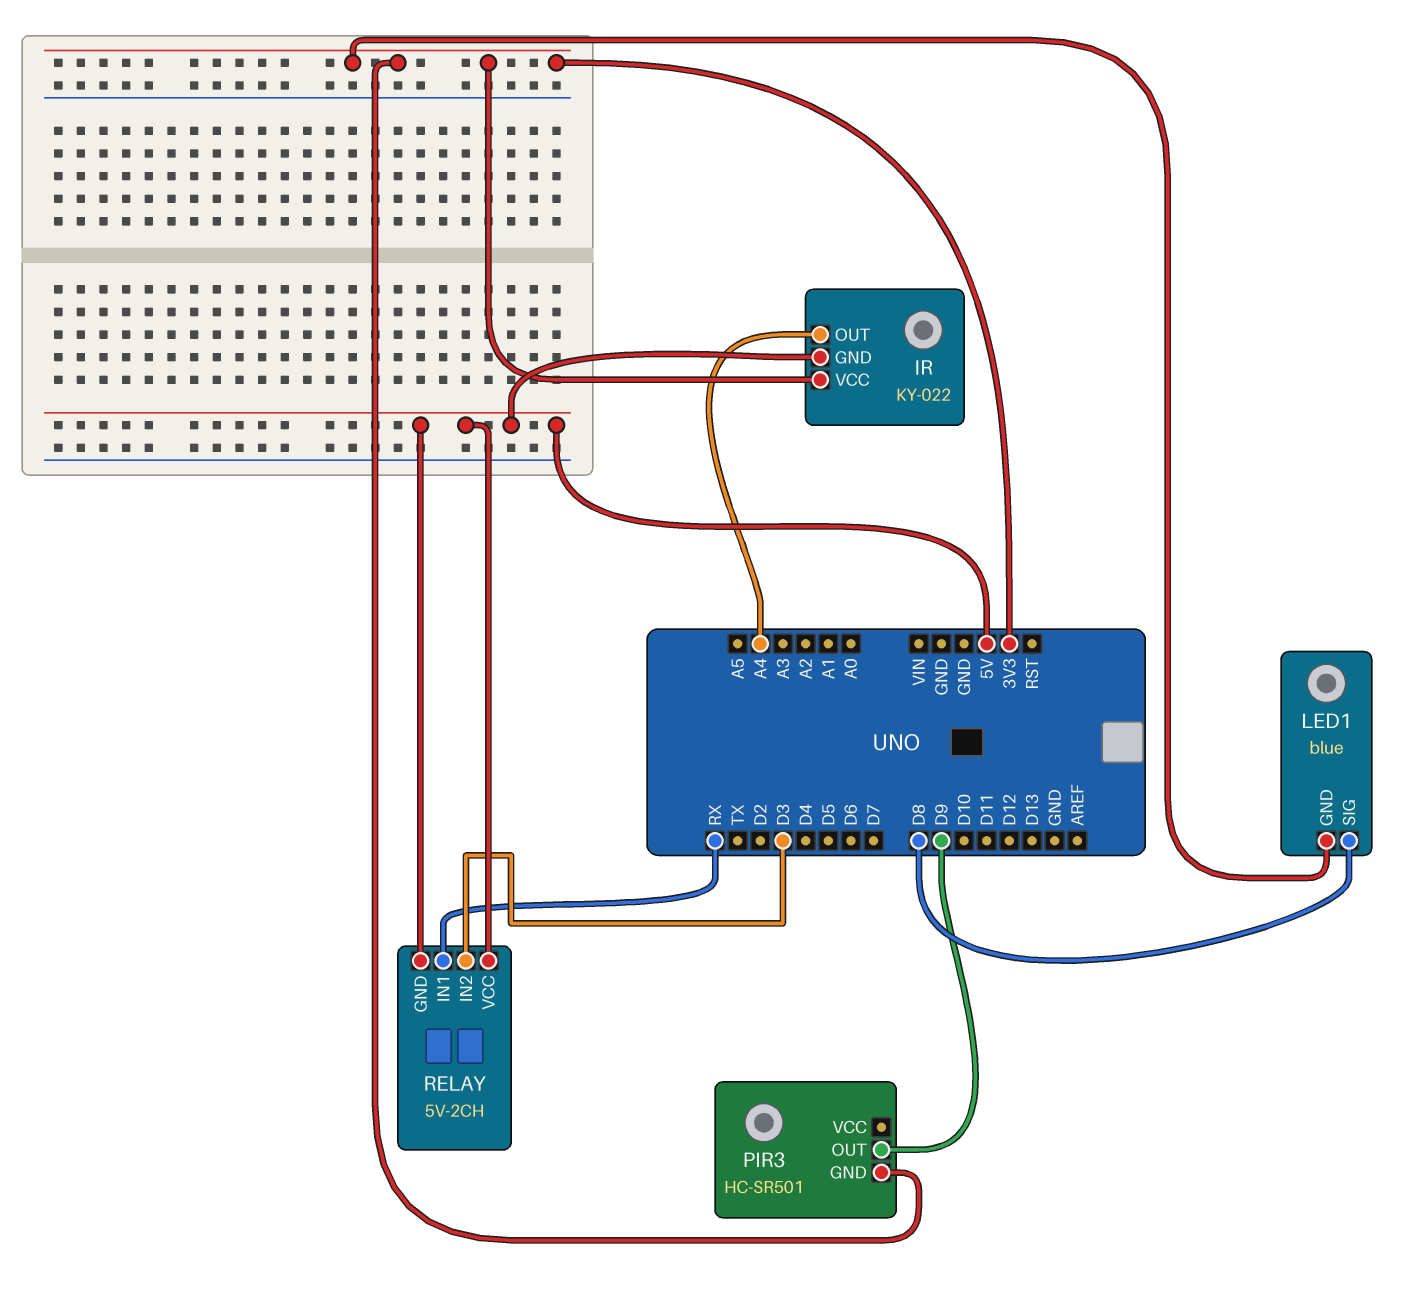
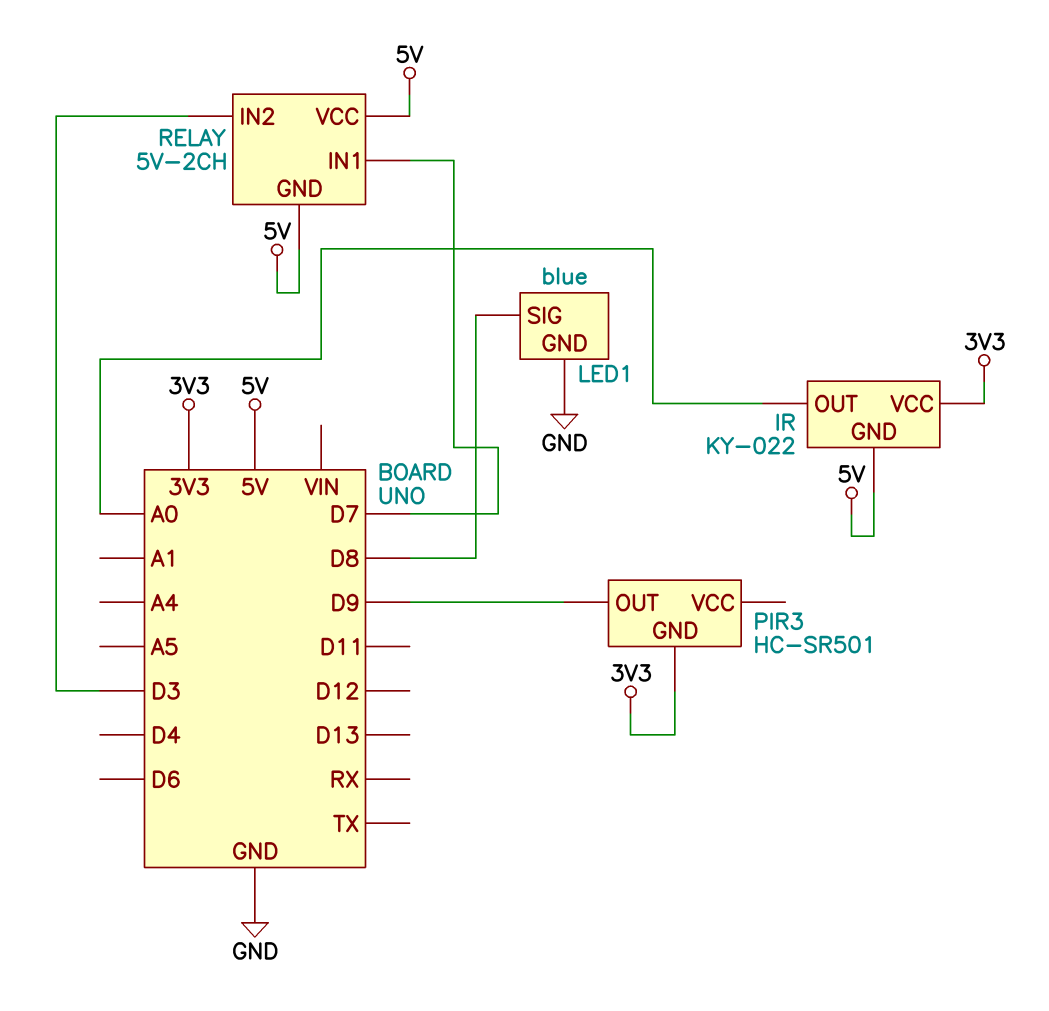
IR pin OUT: A4 -> A0
LED1 pin GND: 3V3 -> GND
RELAY pin IN1: RX -> D7

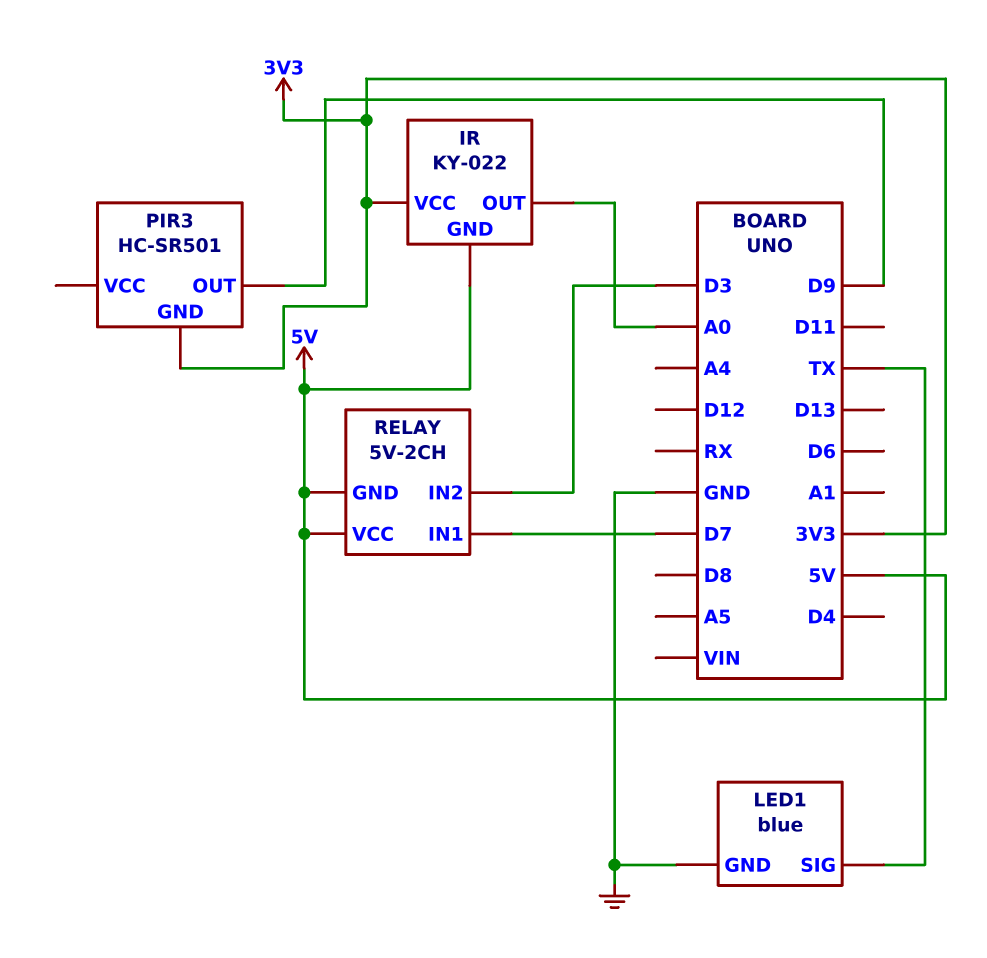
LED1 pin SIG: D8 -> TX

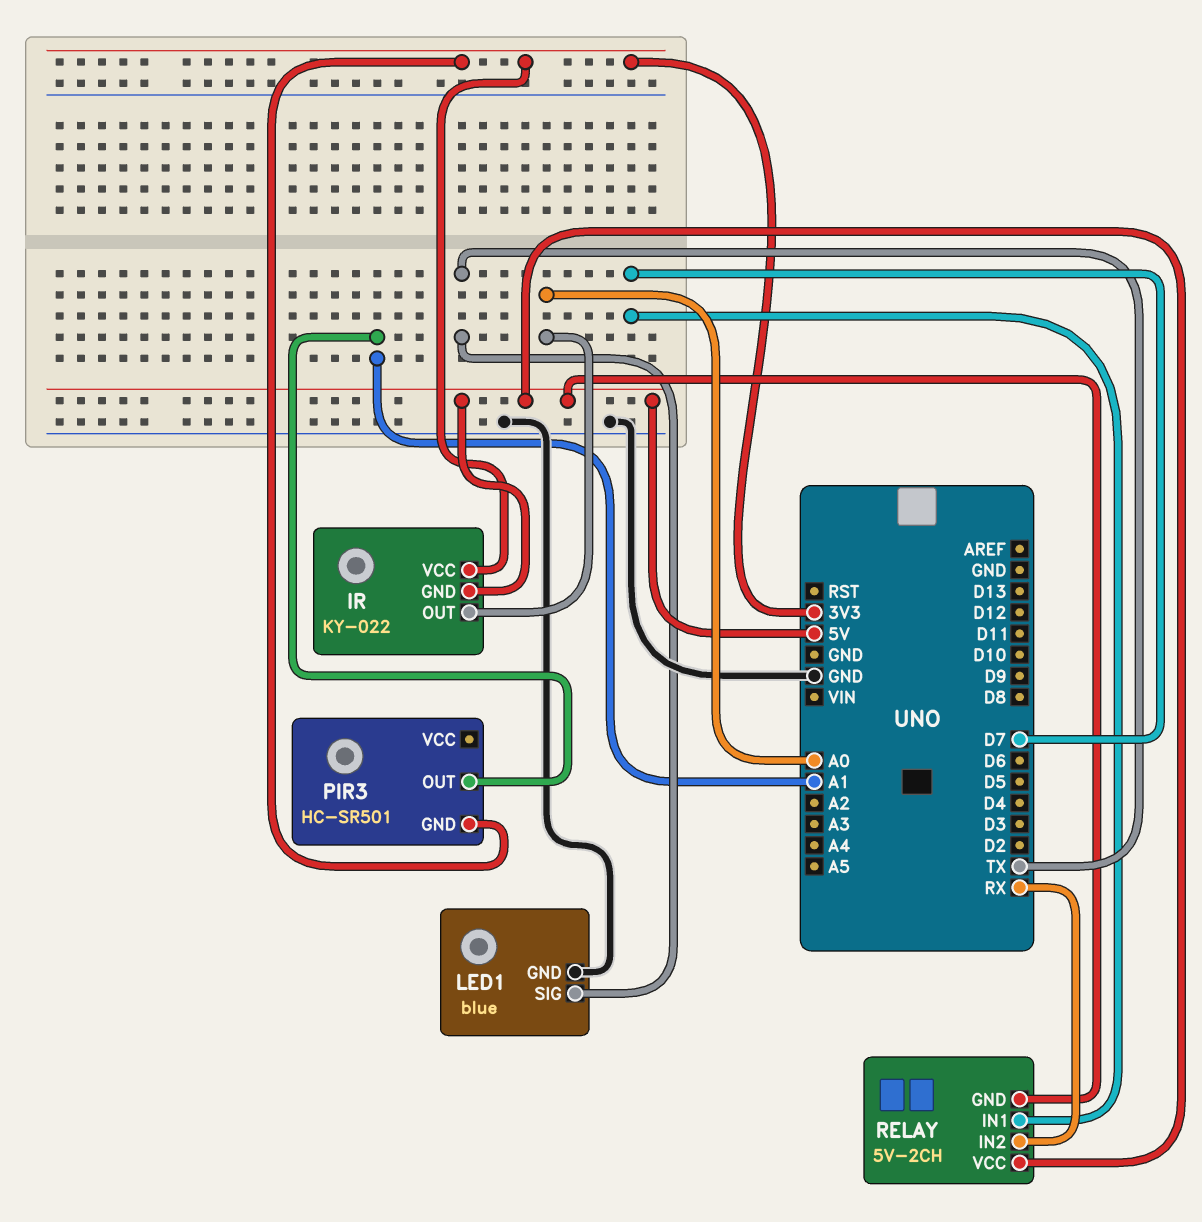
PIR3 pin OUT: D9 -> A1
RELAY pin IN2: D3 -> RX

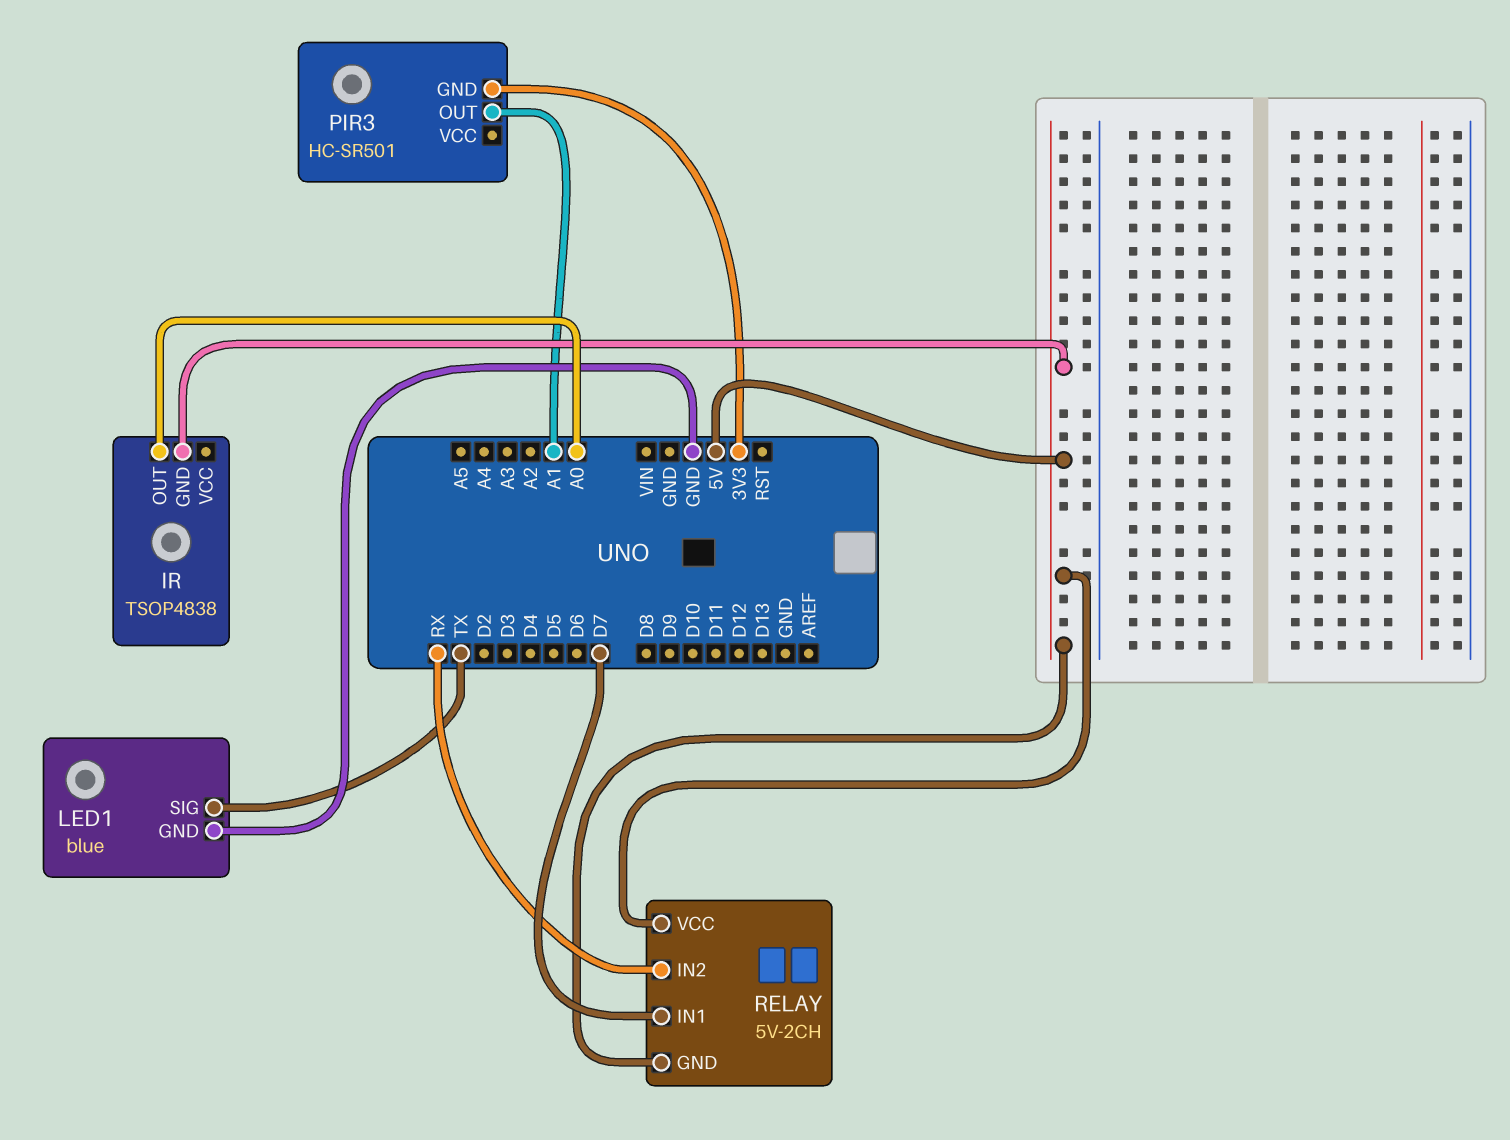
IR: KY-022 -> TSOP4838
IR pin VCC: 3V3 -> none

